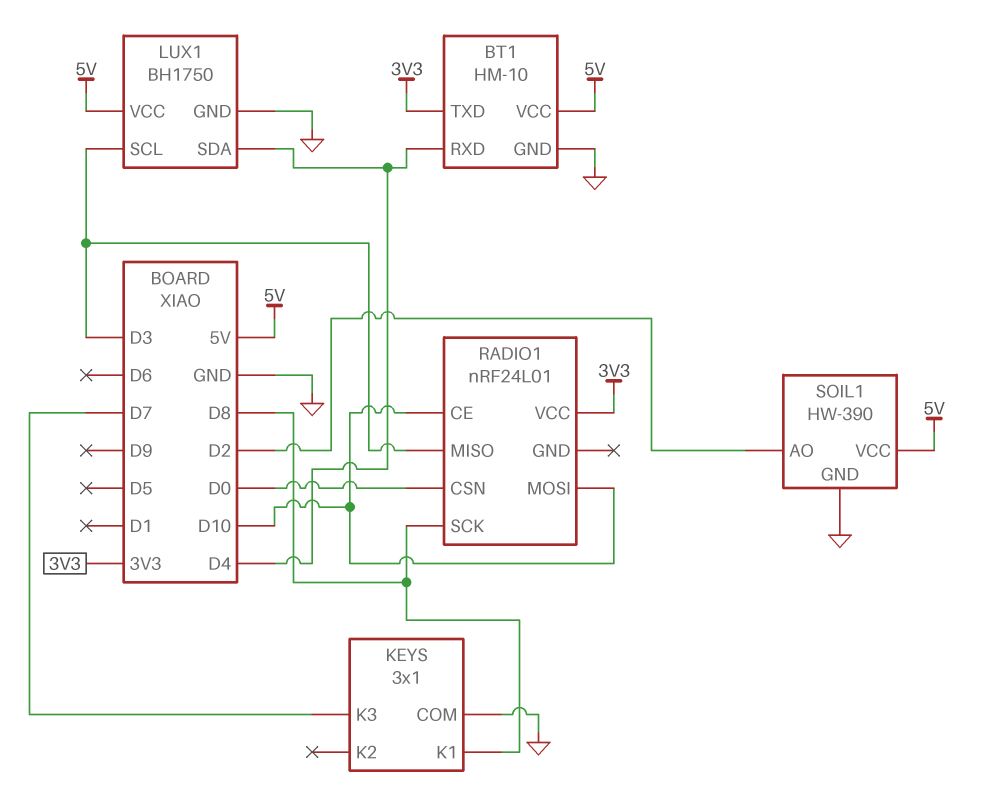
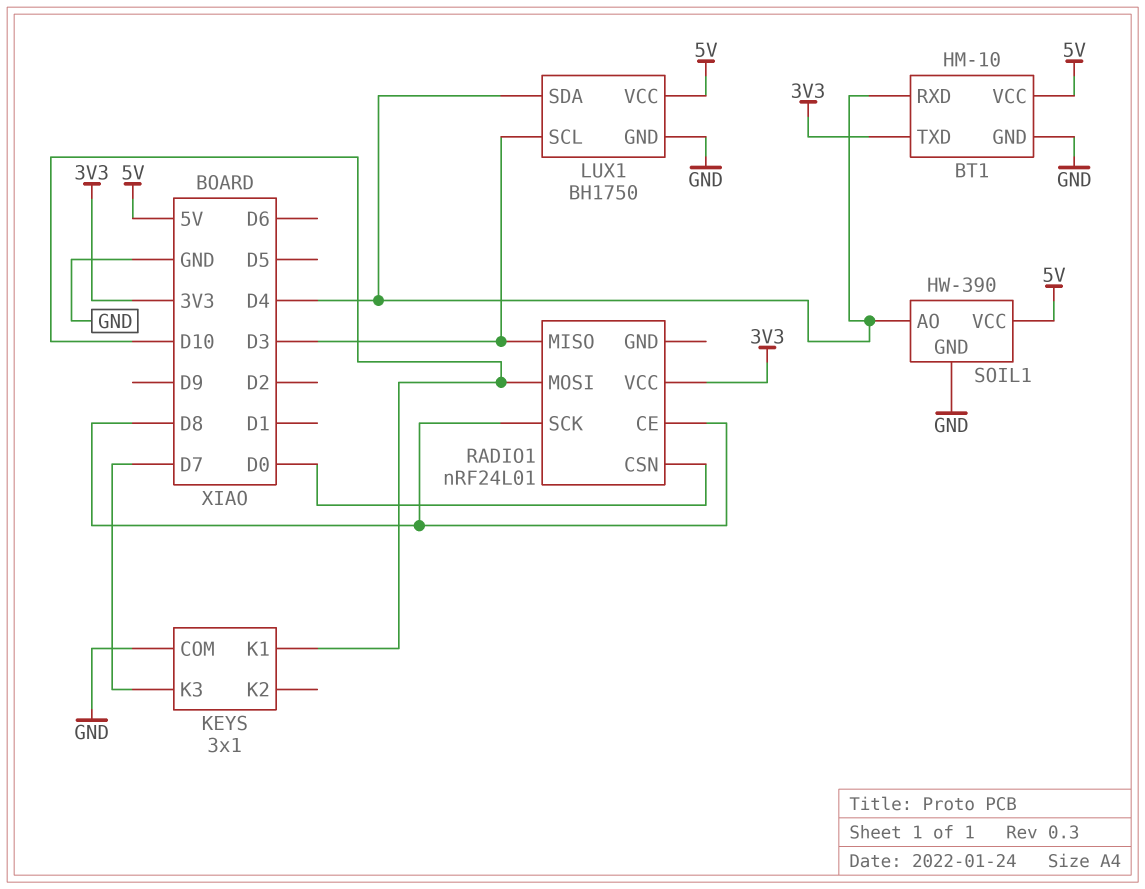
KEYS pin K1: D8 -> D10
RADIO1 pin CE: D10 -> D8
SOIL1 pin AO: D2 -> D4

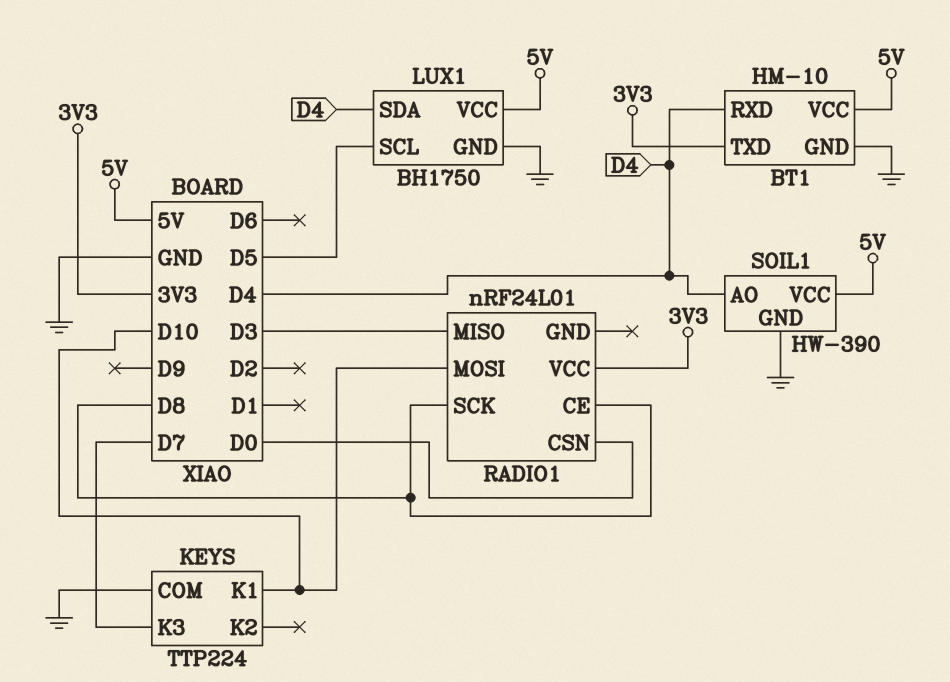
KEYS: 3x1 -> TTP224
LUX1 pin SCL: D3 -> D5

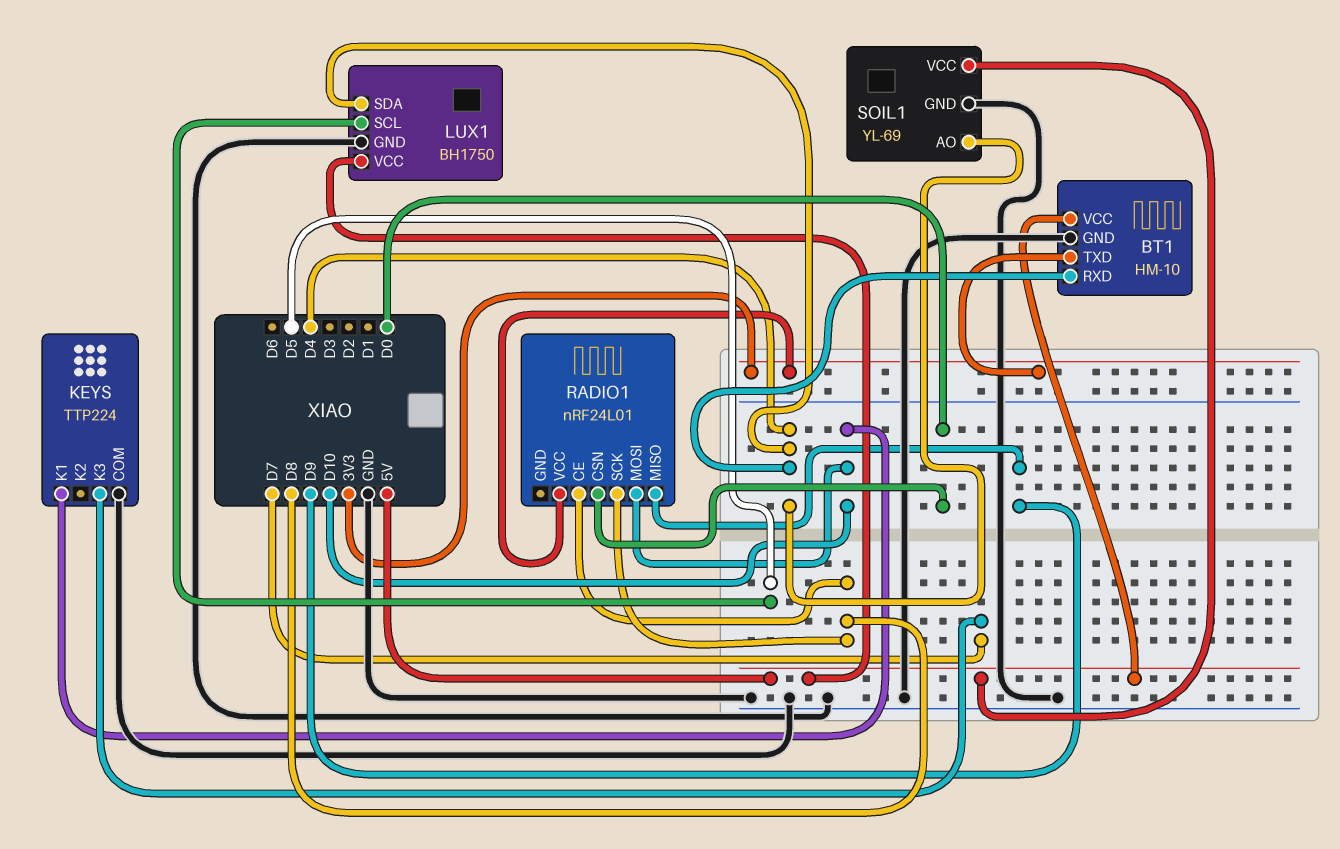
RADIO1 pin MISO: D3 -> D9
SOIL1: HW-390 -> YL-69

